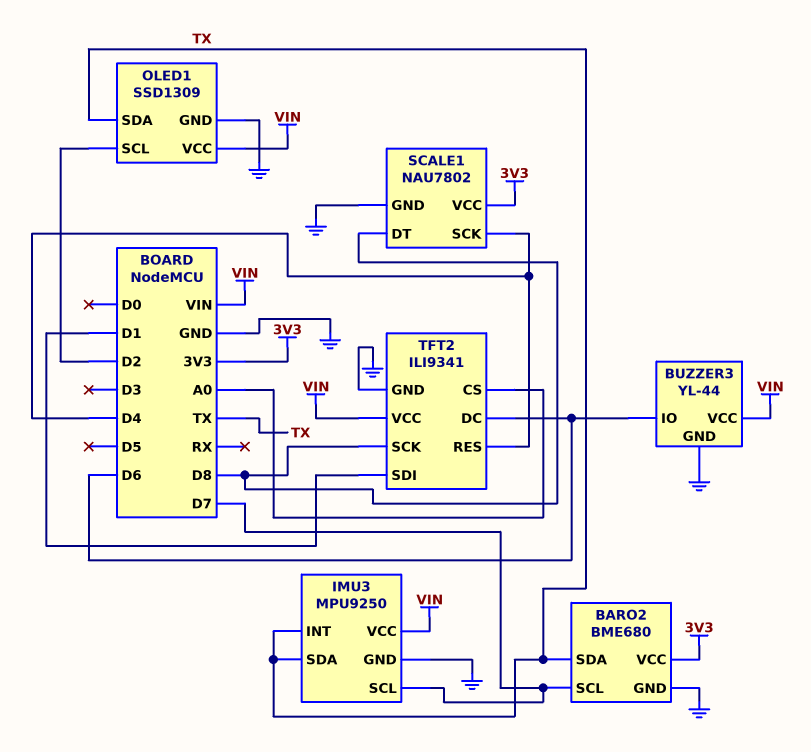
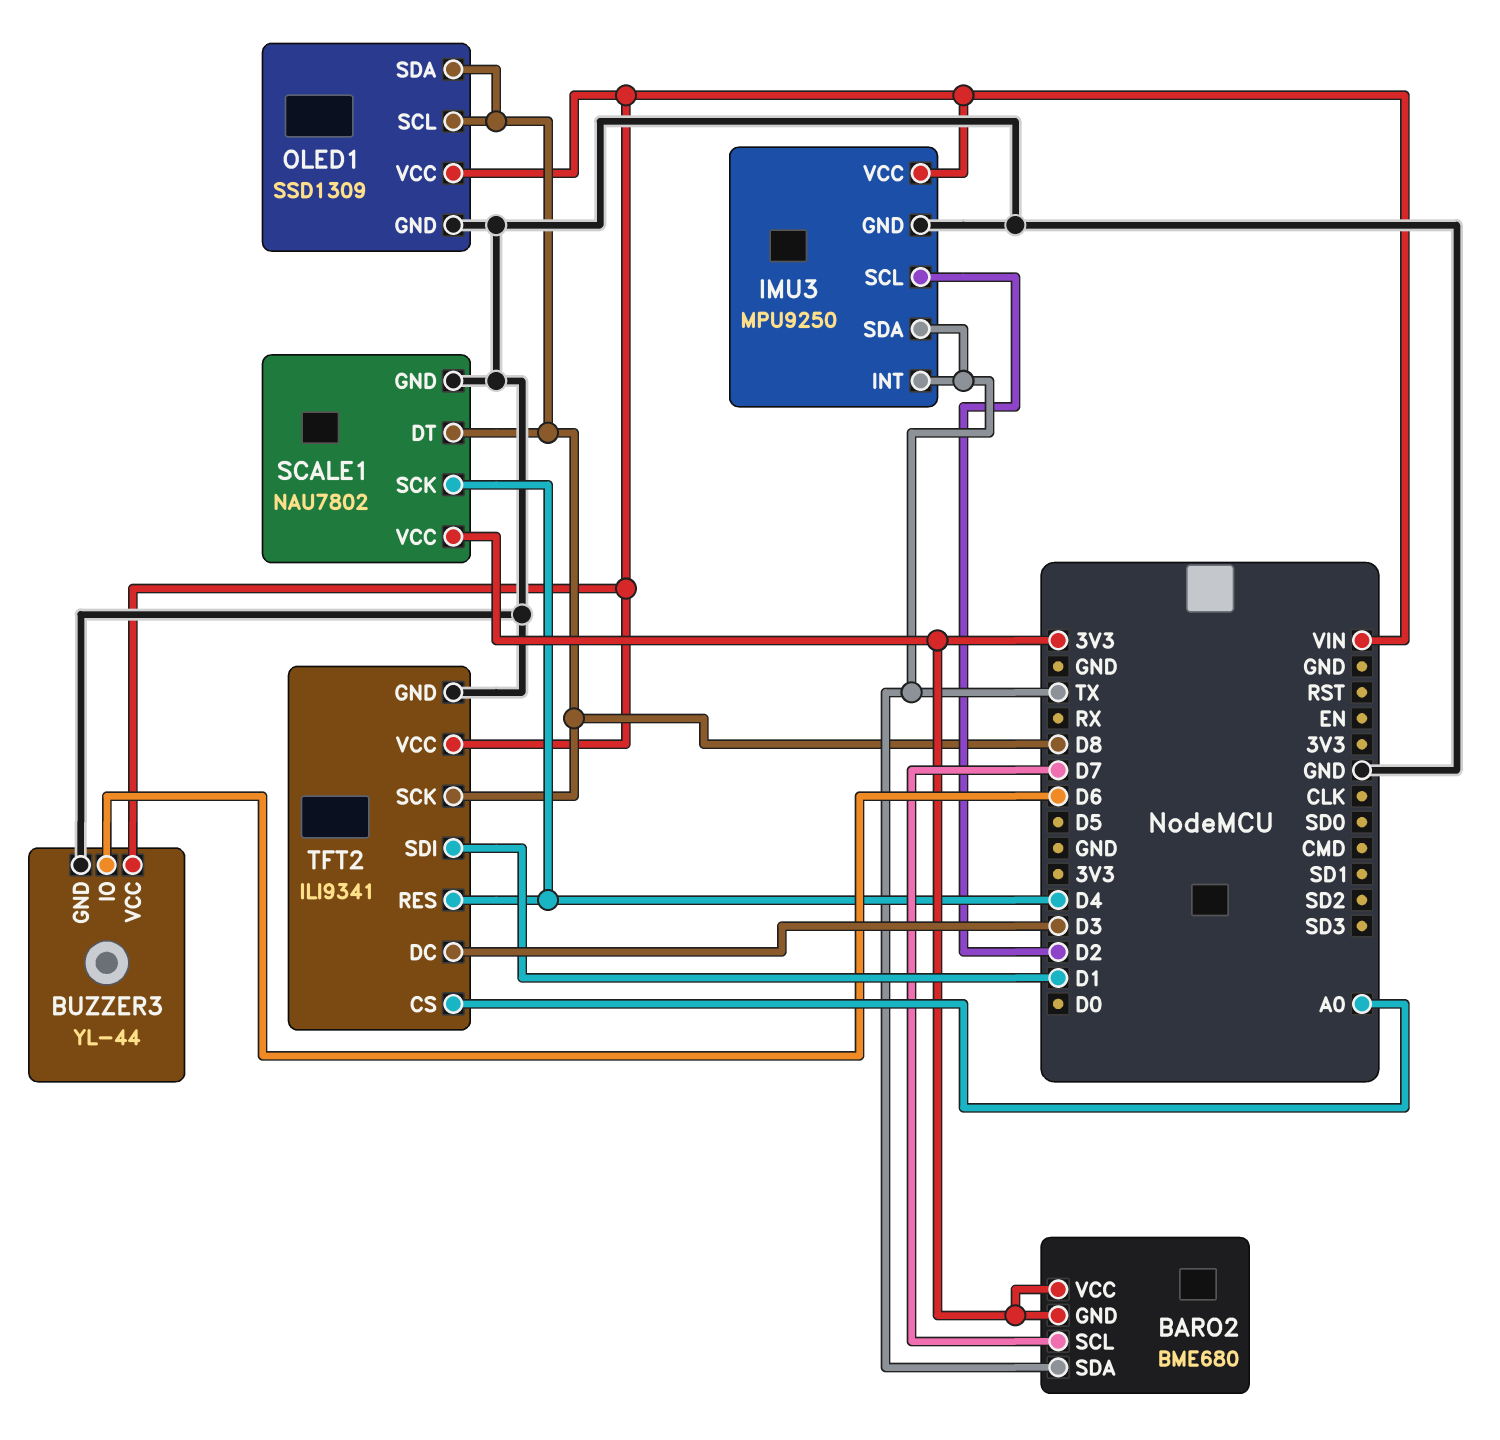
BARO2 pin GND: GND -> 3V3
IMU3 pin SCL: D7 -> D2
OLED1 pin SCL: D2 -> D8
OLED1 pin SDA: TX -> D8
TFT2 pin DC: D6 -> D3

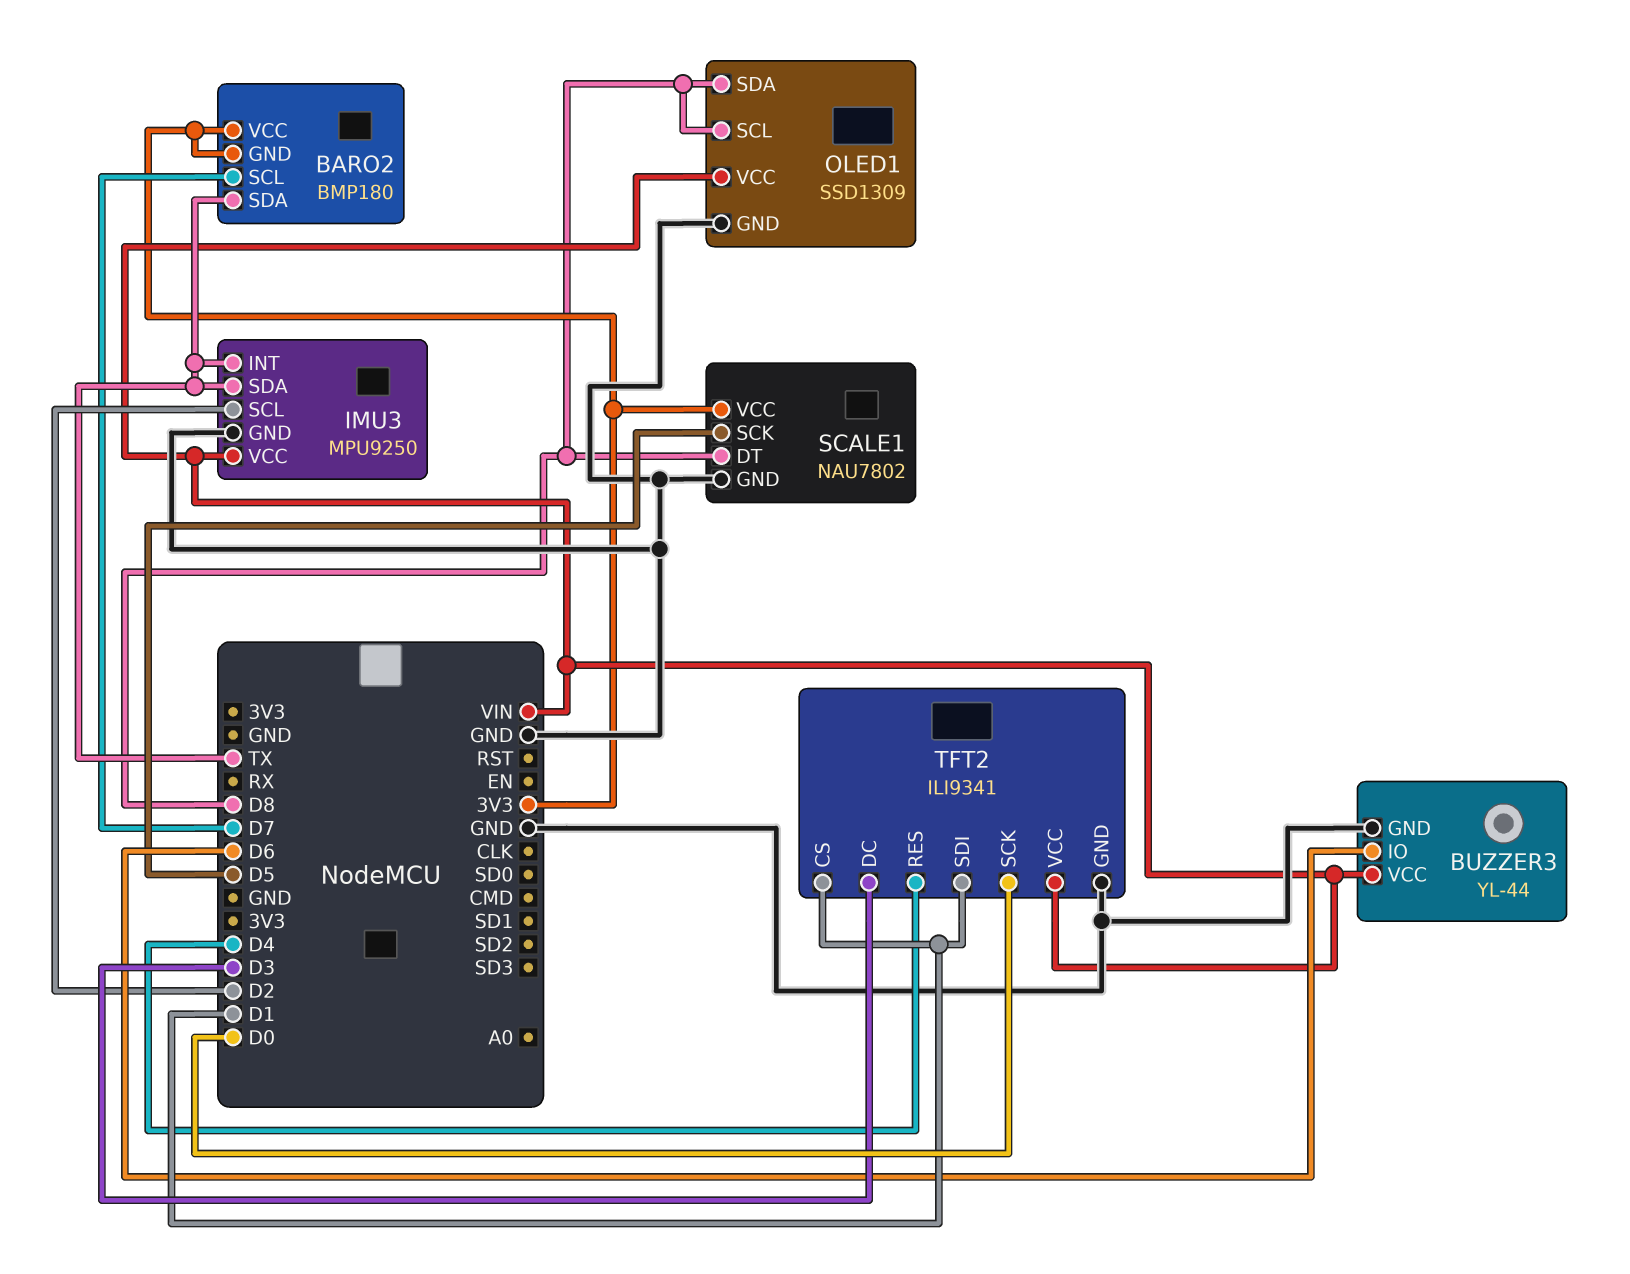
BARO2: BME680 -> BMP180
SCALE1 pin SCK: D4 -> D5
TFT2 pin CS: A0 -> D1
TFT2 pin SCK: D8 -> D0

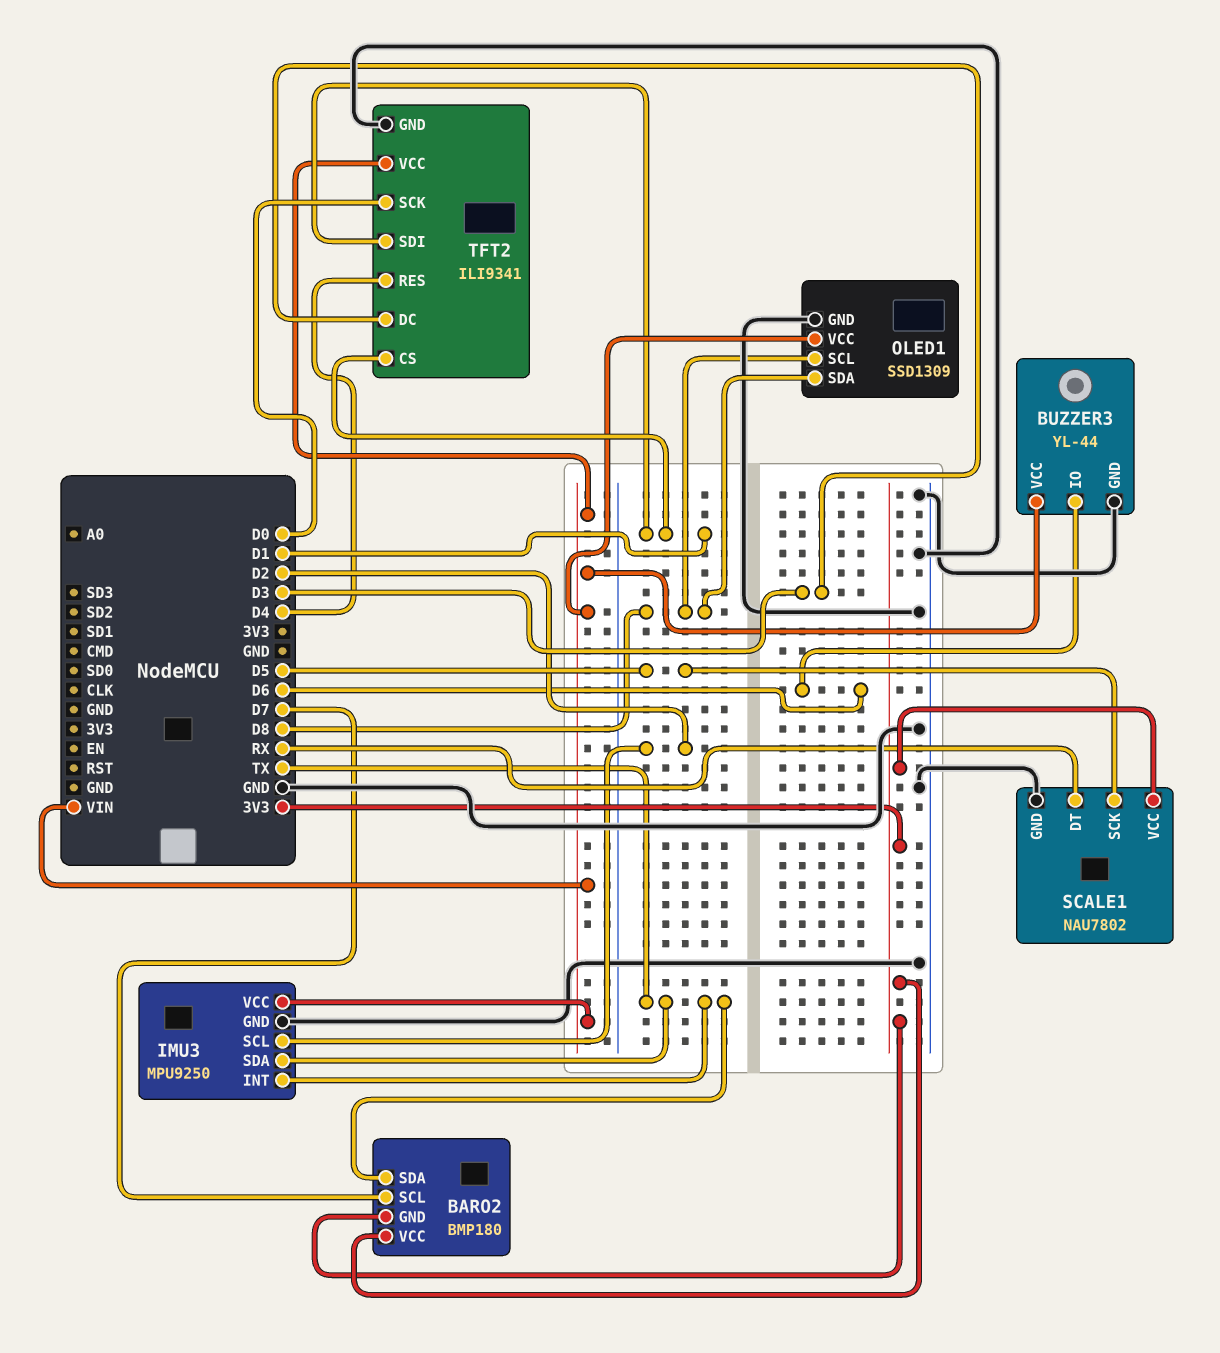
SCALE1 pin DT: D8 -> RX

